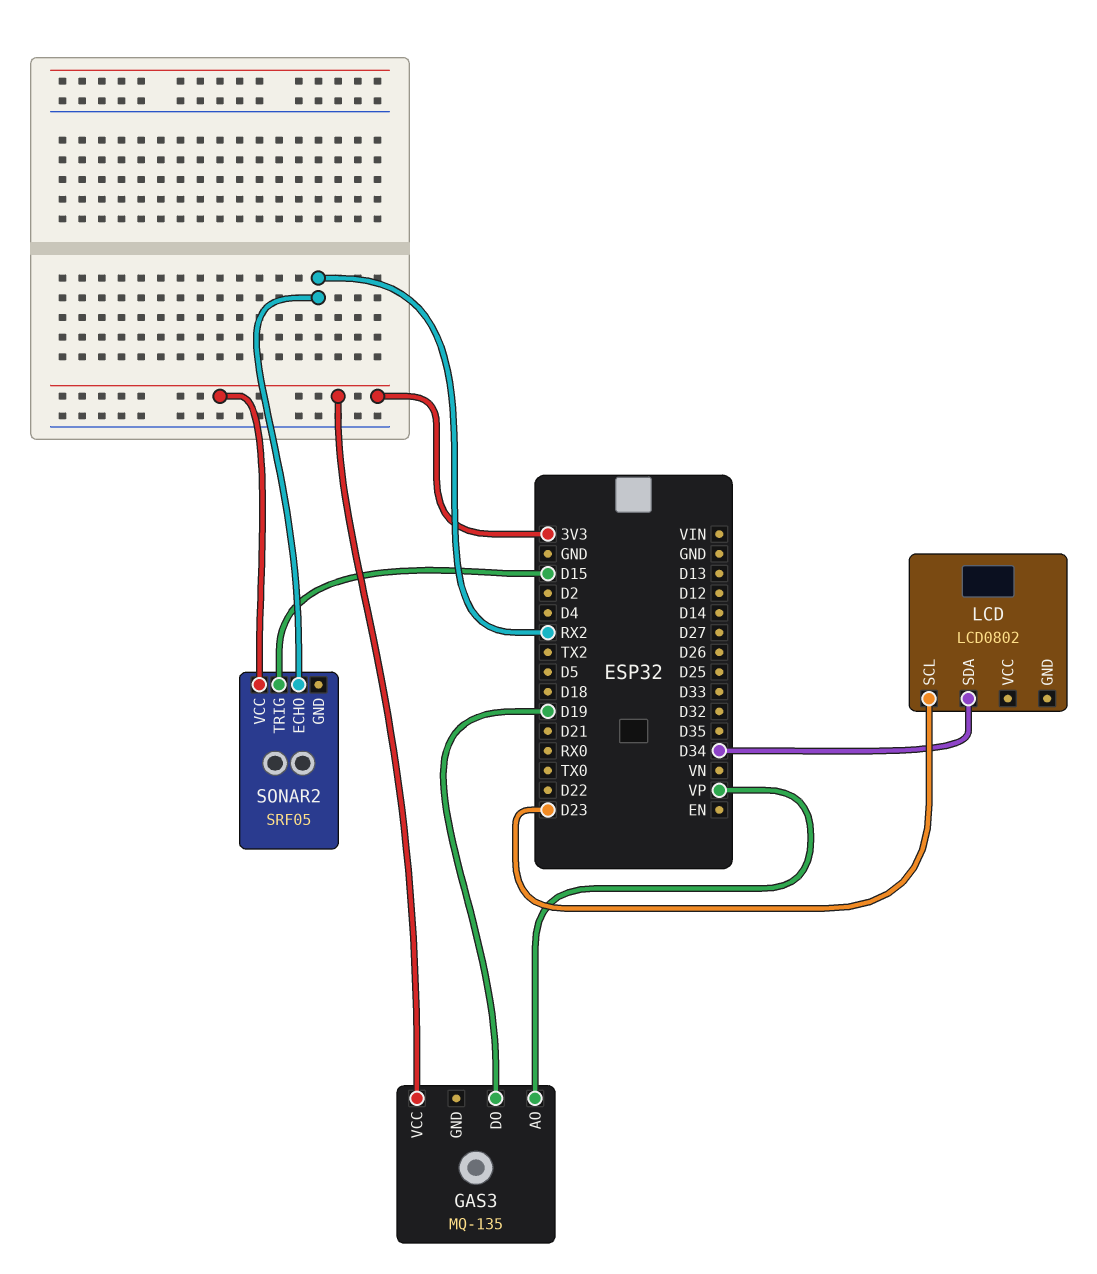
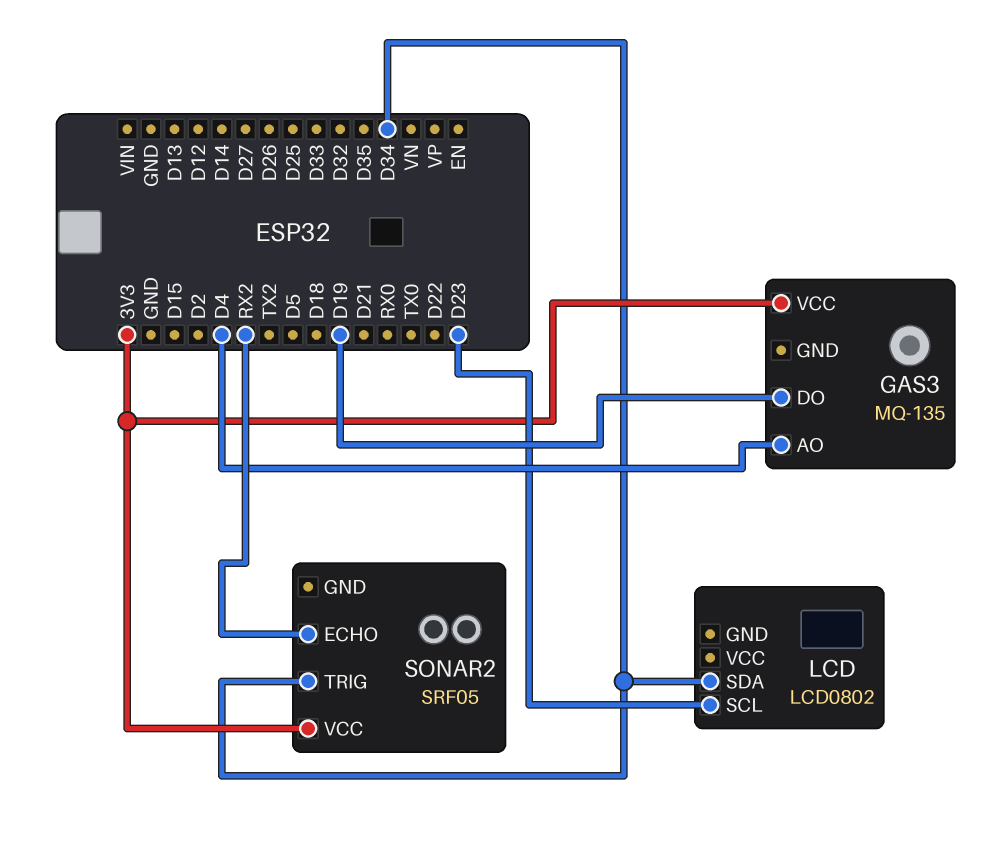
GAS3 pin AO: VP -> D4
SONAR2 pin TRIG: D15 -> D34

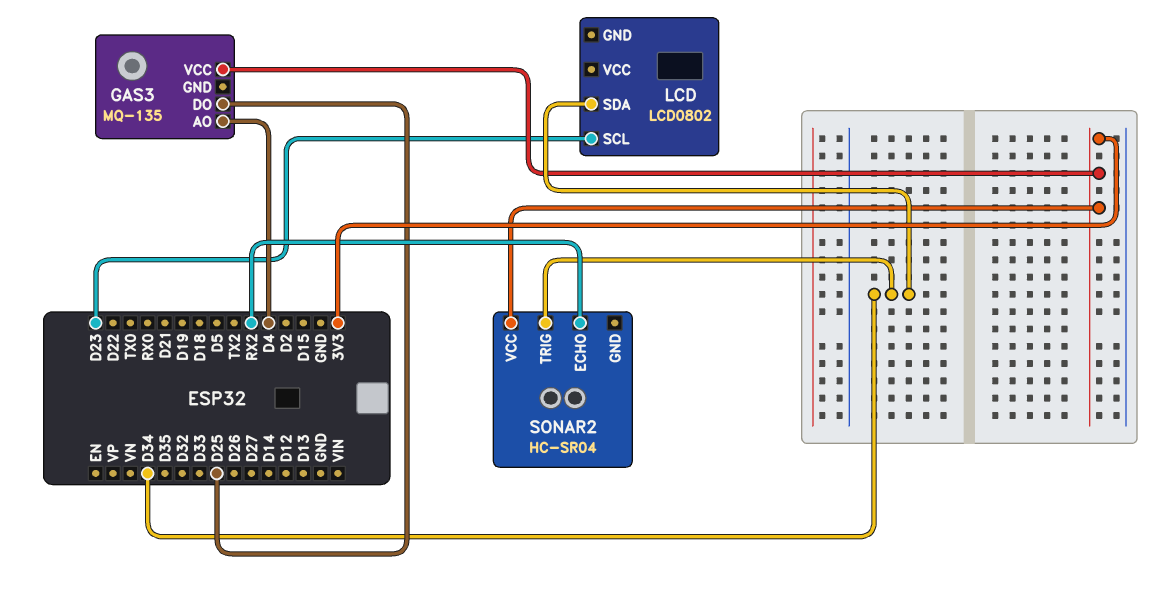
GAS3 pin DO: D19 -> D25
SONAR2: SRF05 -> HC-SR04

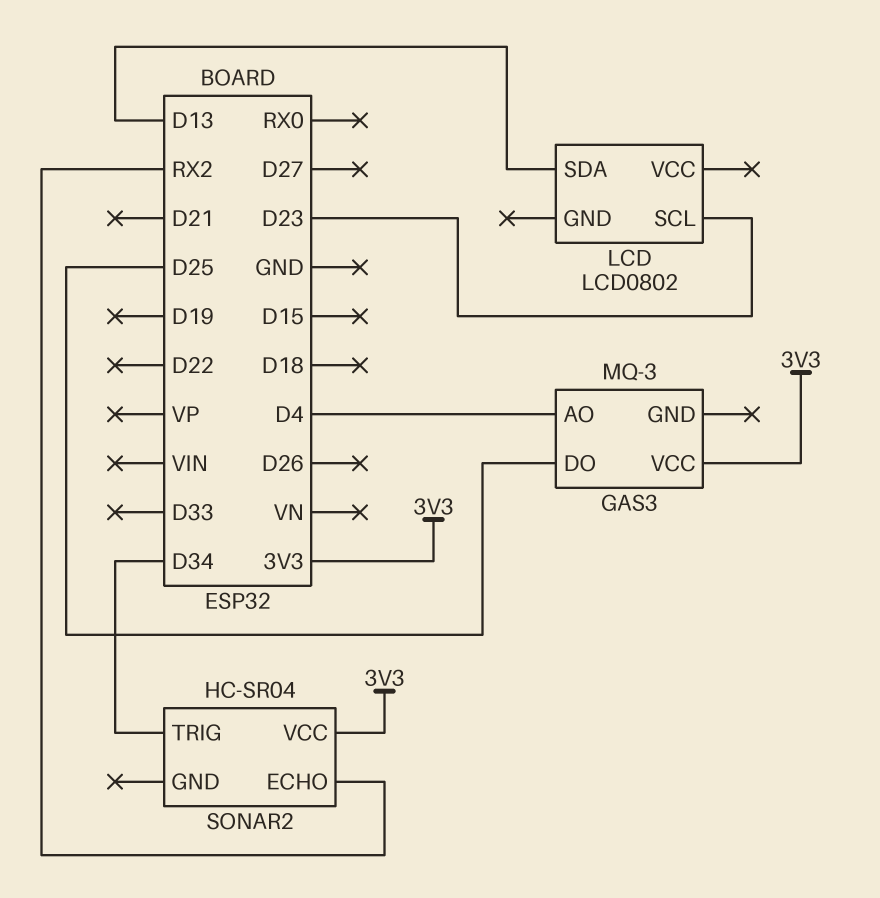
GAS3: MQ-135 -> MQ-3
LCD pin SDA: D34 -> D13

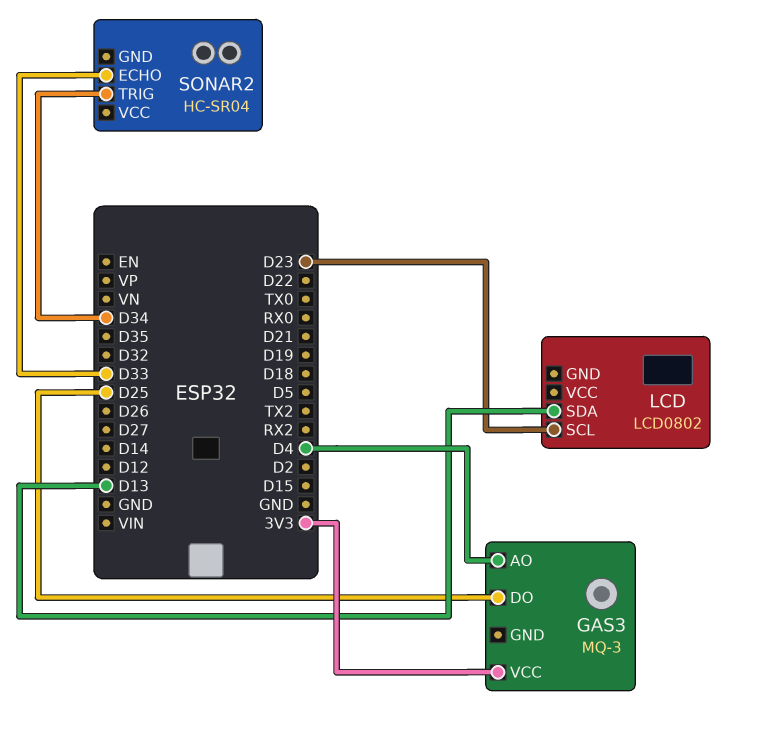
SONAR2 pin ECHO: RX2 -> D33
SONAR2 pin VCC: 3V3 -> none

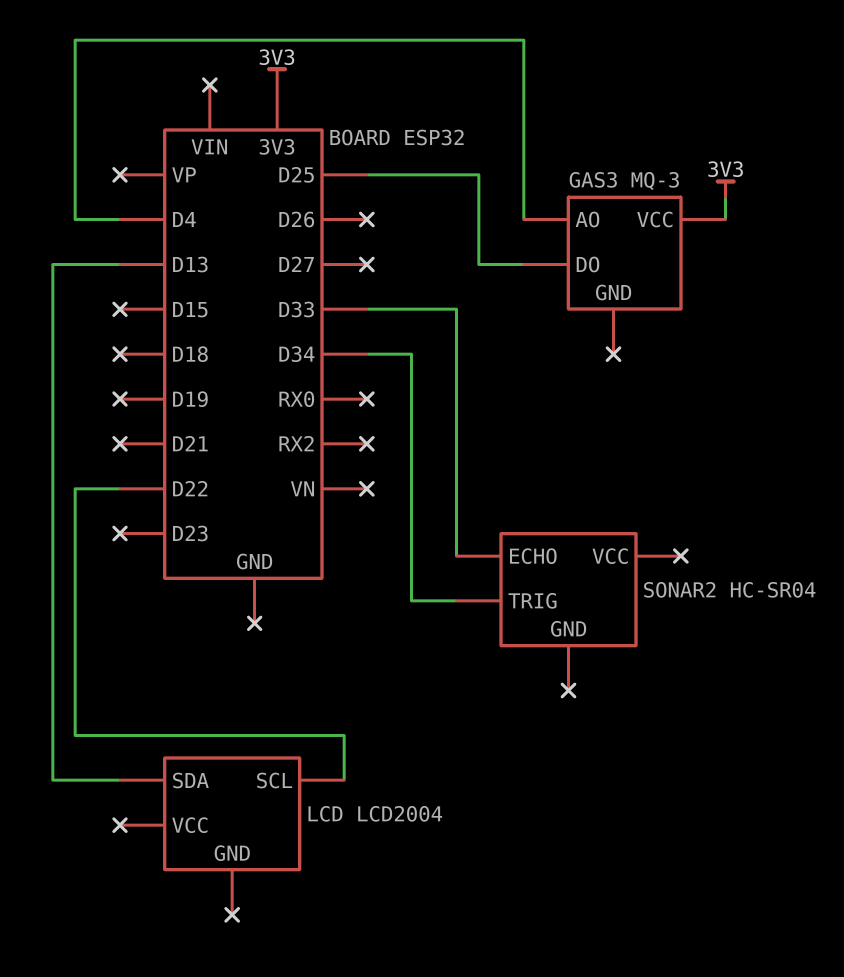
LCD: LCD0802 -> LCD2004
LCD pin SCL: D23 -> D22

